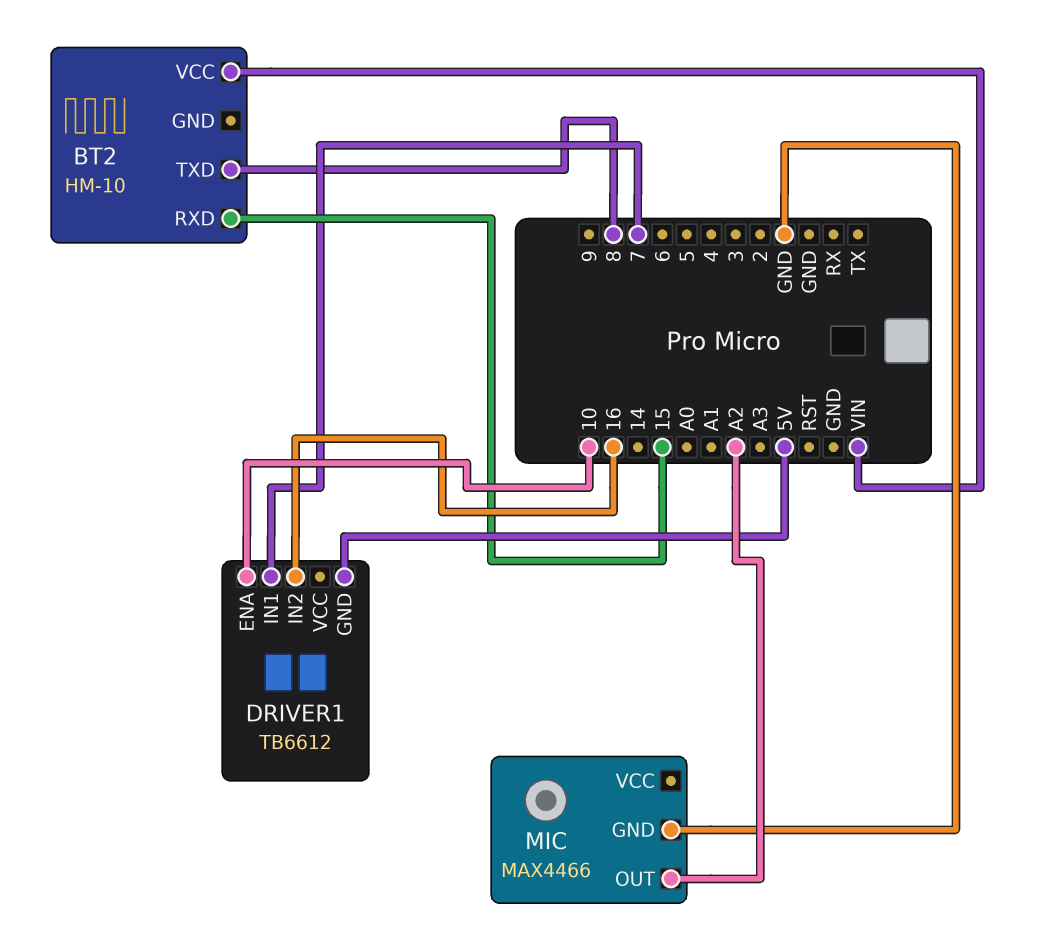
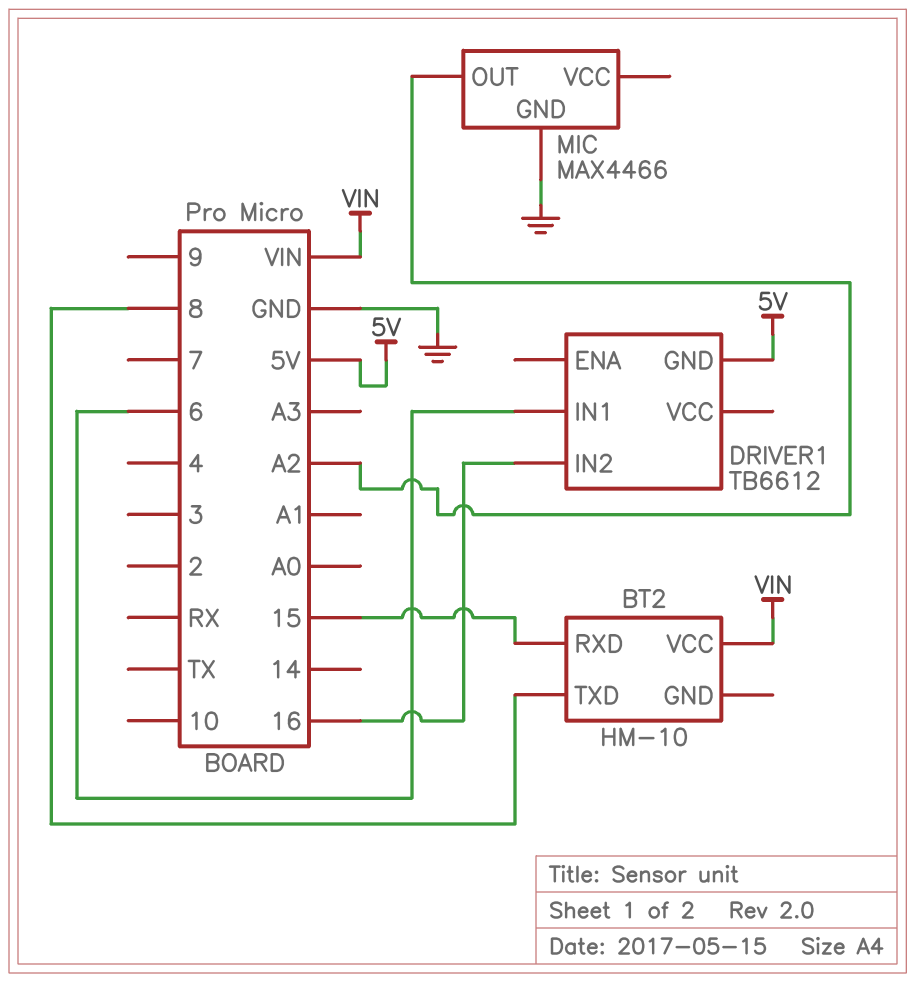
DRIVER1 pin ENA: 10 -> none
DRIVER1 pin IN1: 7 -> 6

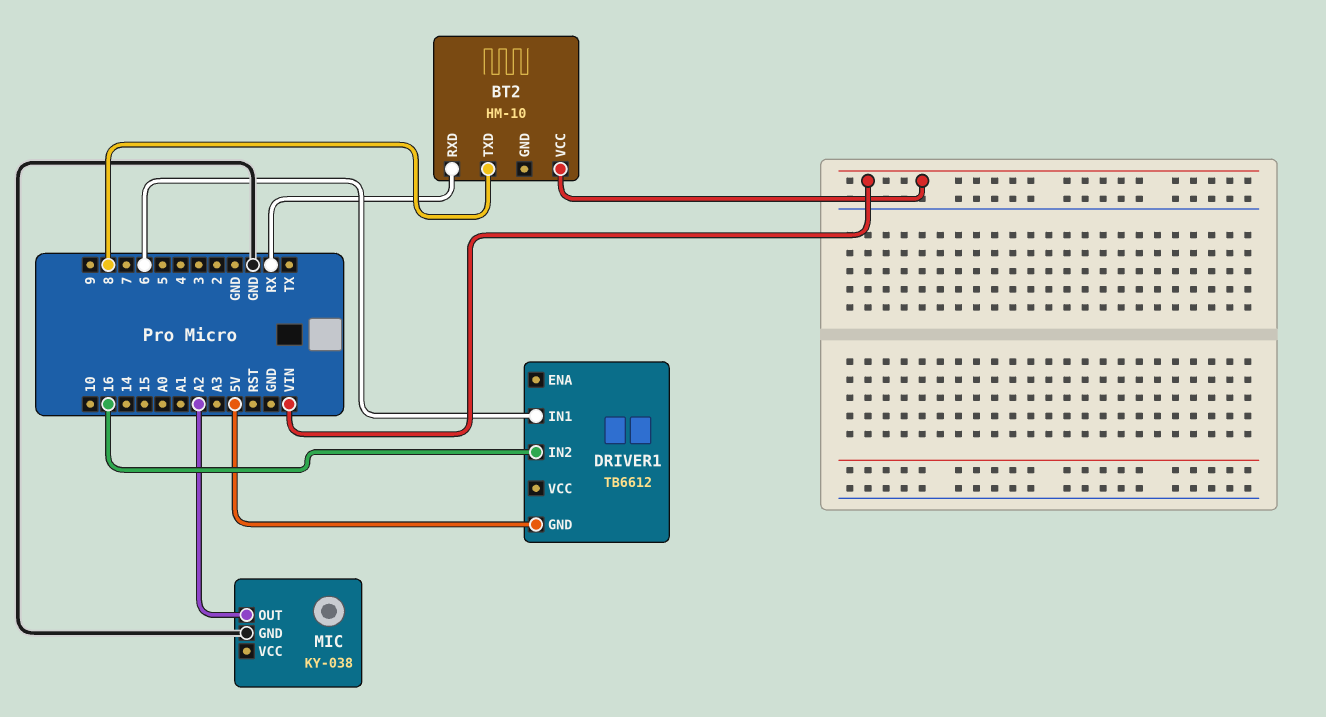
BT2 pin RXD: 15 -> RX
MIC: MAX4466 -> KY-038

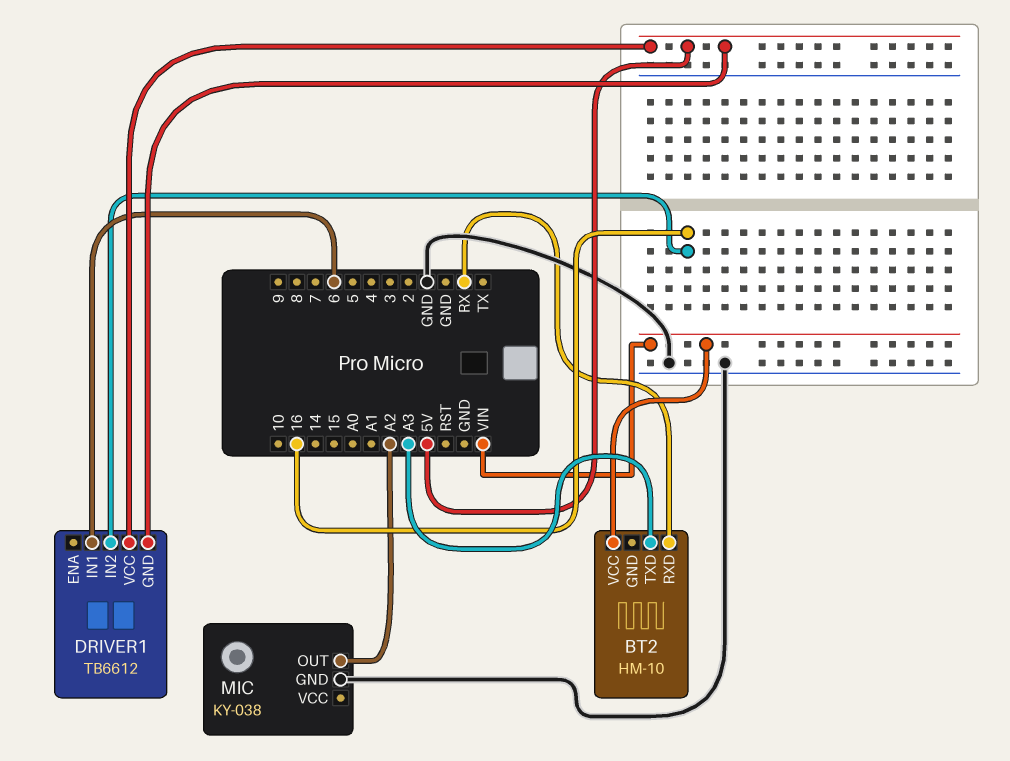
BT2 pin TXD: 8 -> A3
DRIVER1 pin VCC: none -> 5V

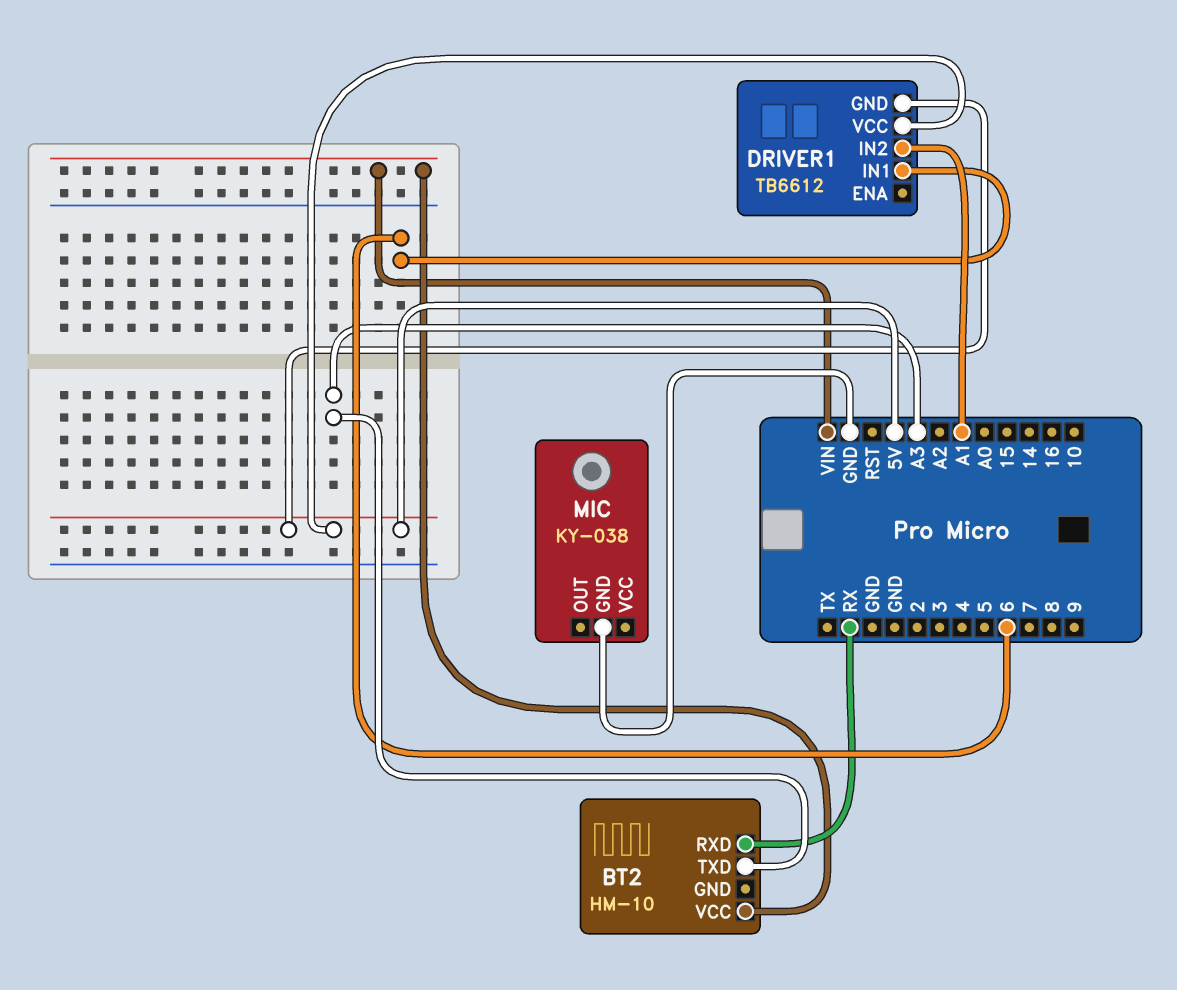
DRIVER1 pin IN2: 16 -> A1
MIC pin OUT: A2 -> none

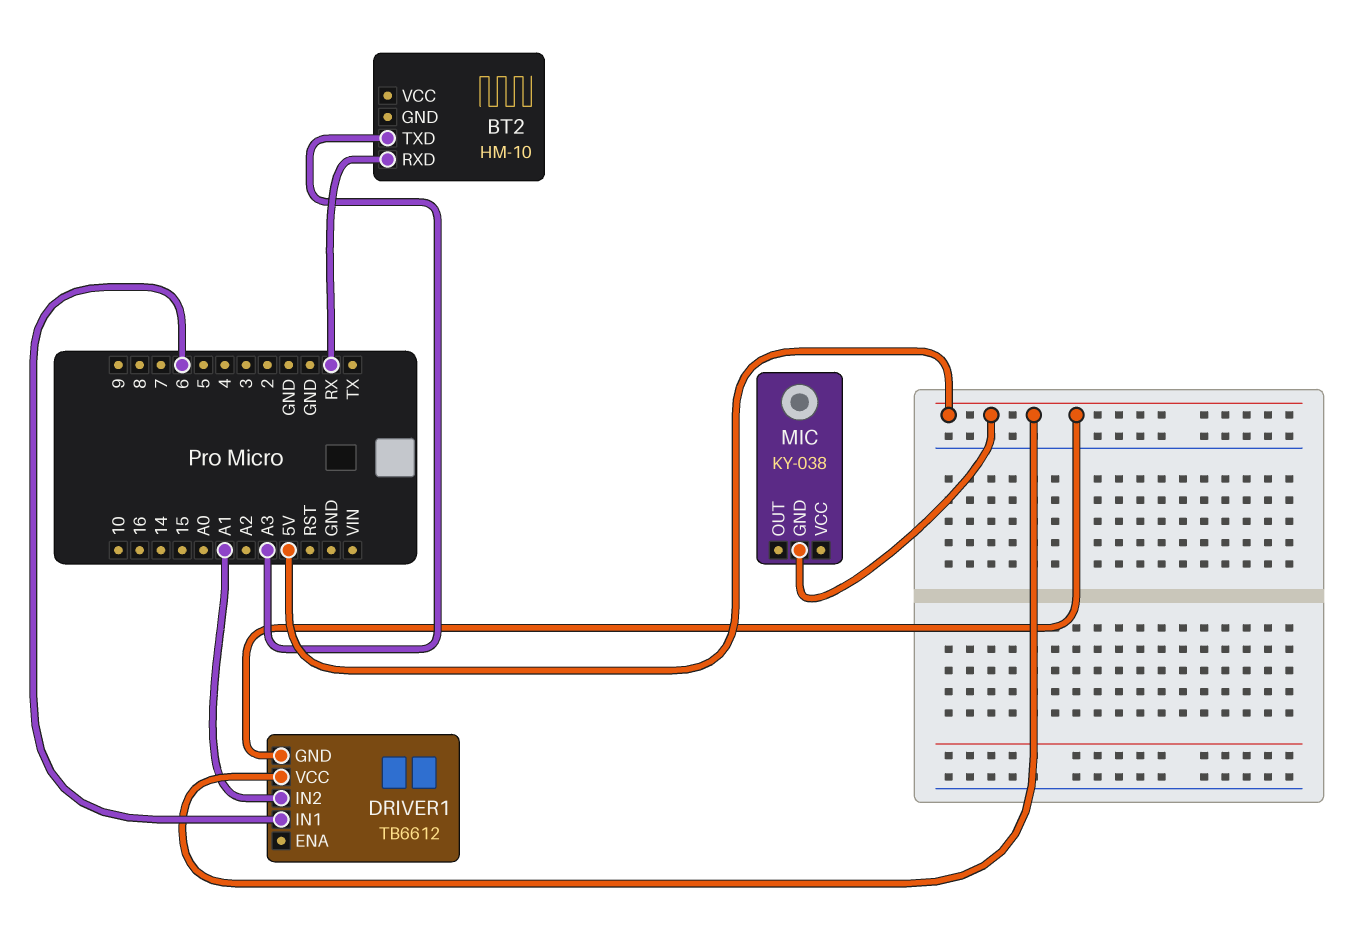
BT2 pin VCC: VIN -> none
MIC pin GND: GND -> 5V

